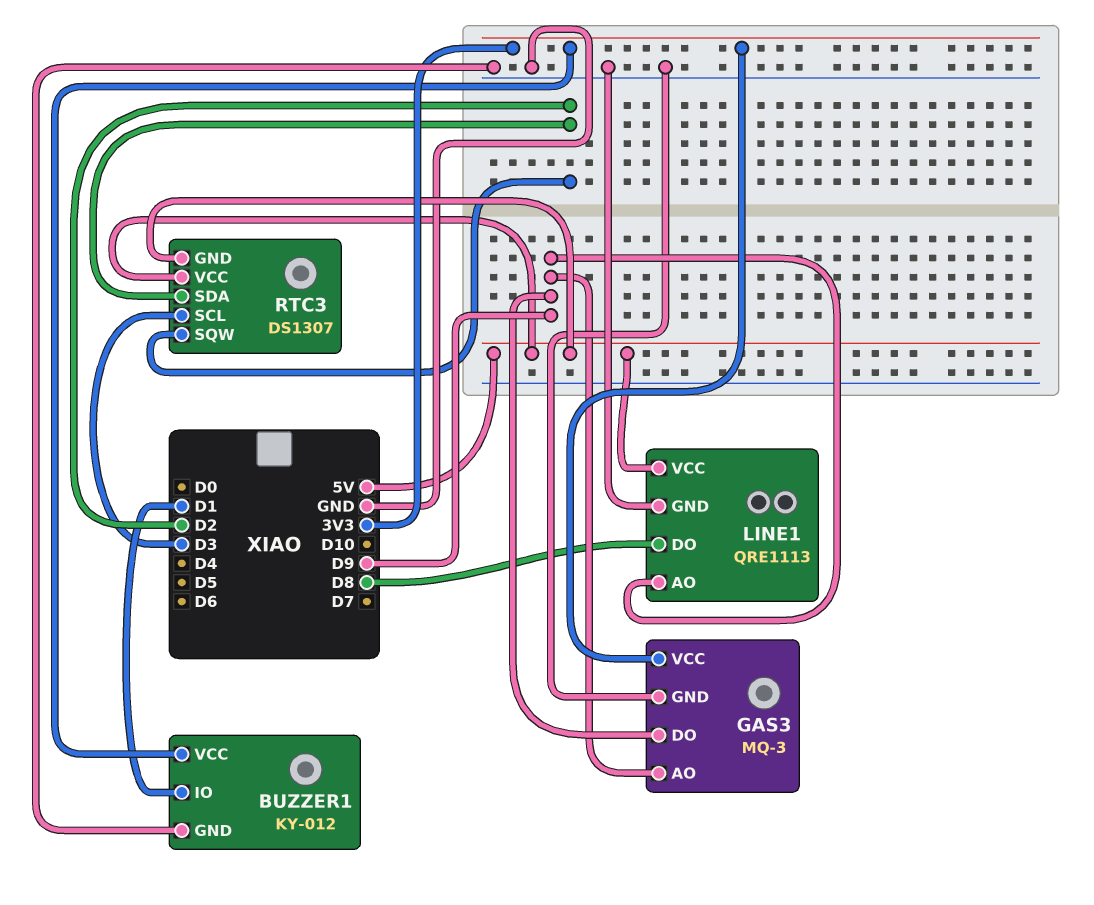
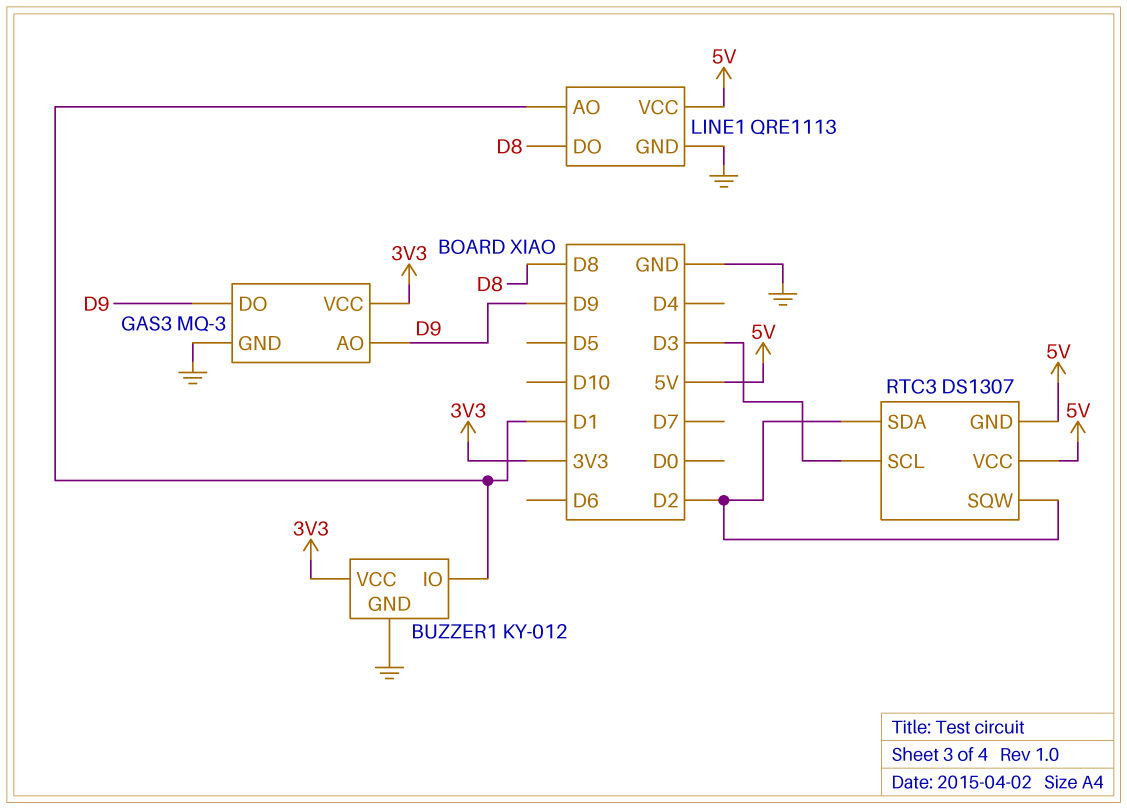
LINE1 pin AO: D9 -> D1

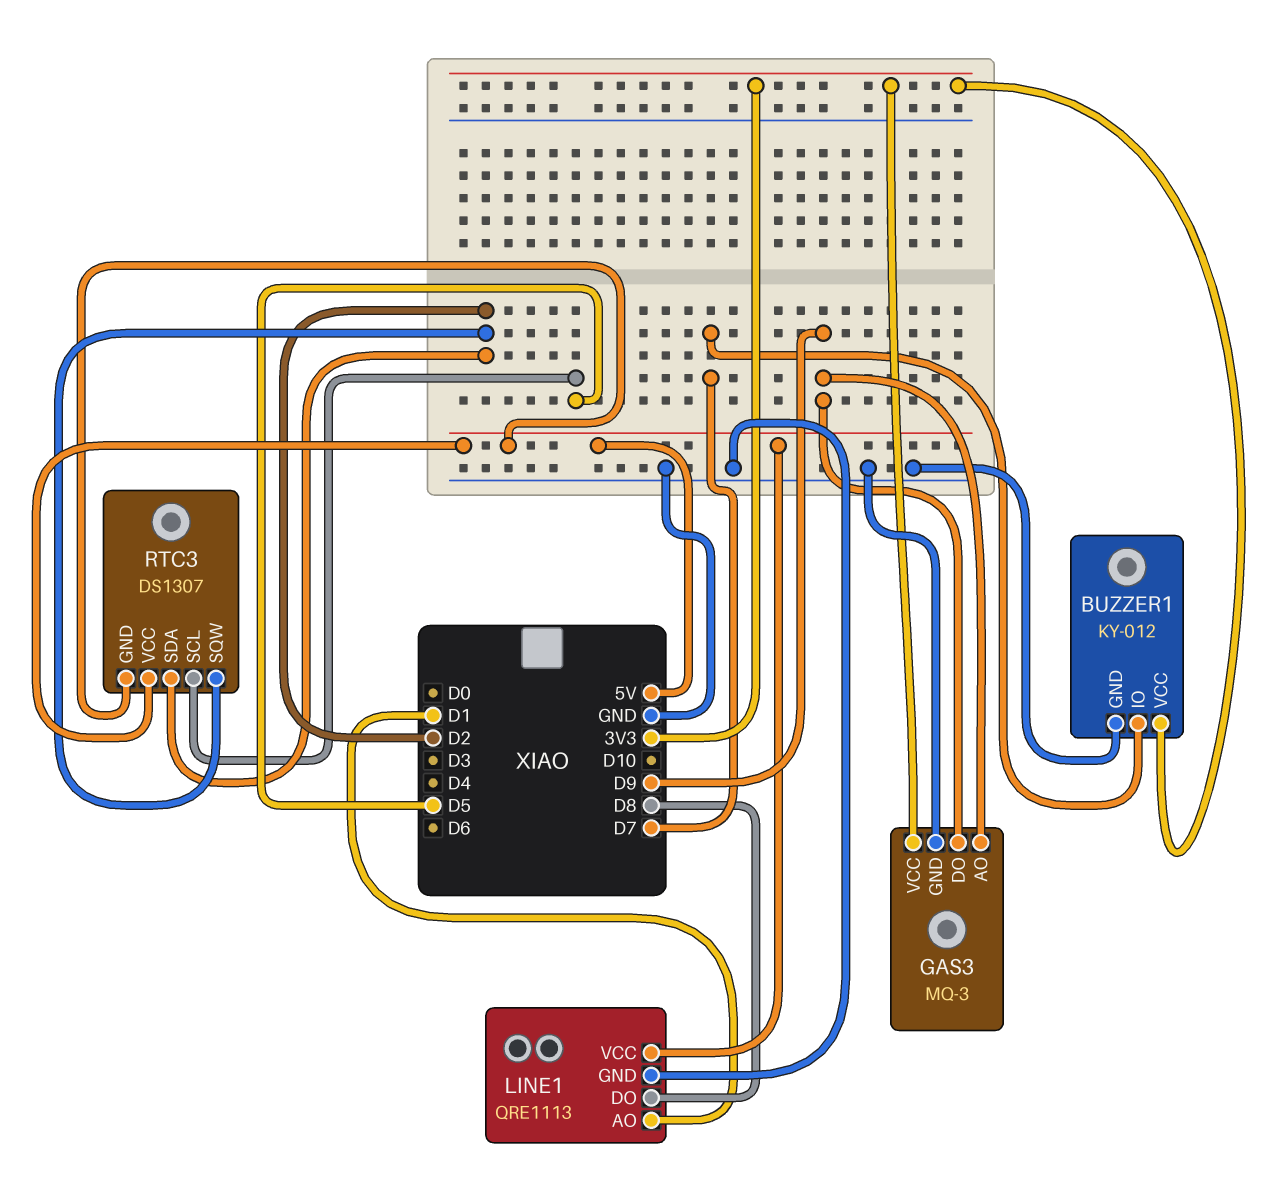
BUZZER1 pin IO: D1 -> D7
RTC3 pin SCL: D3 -> D5

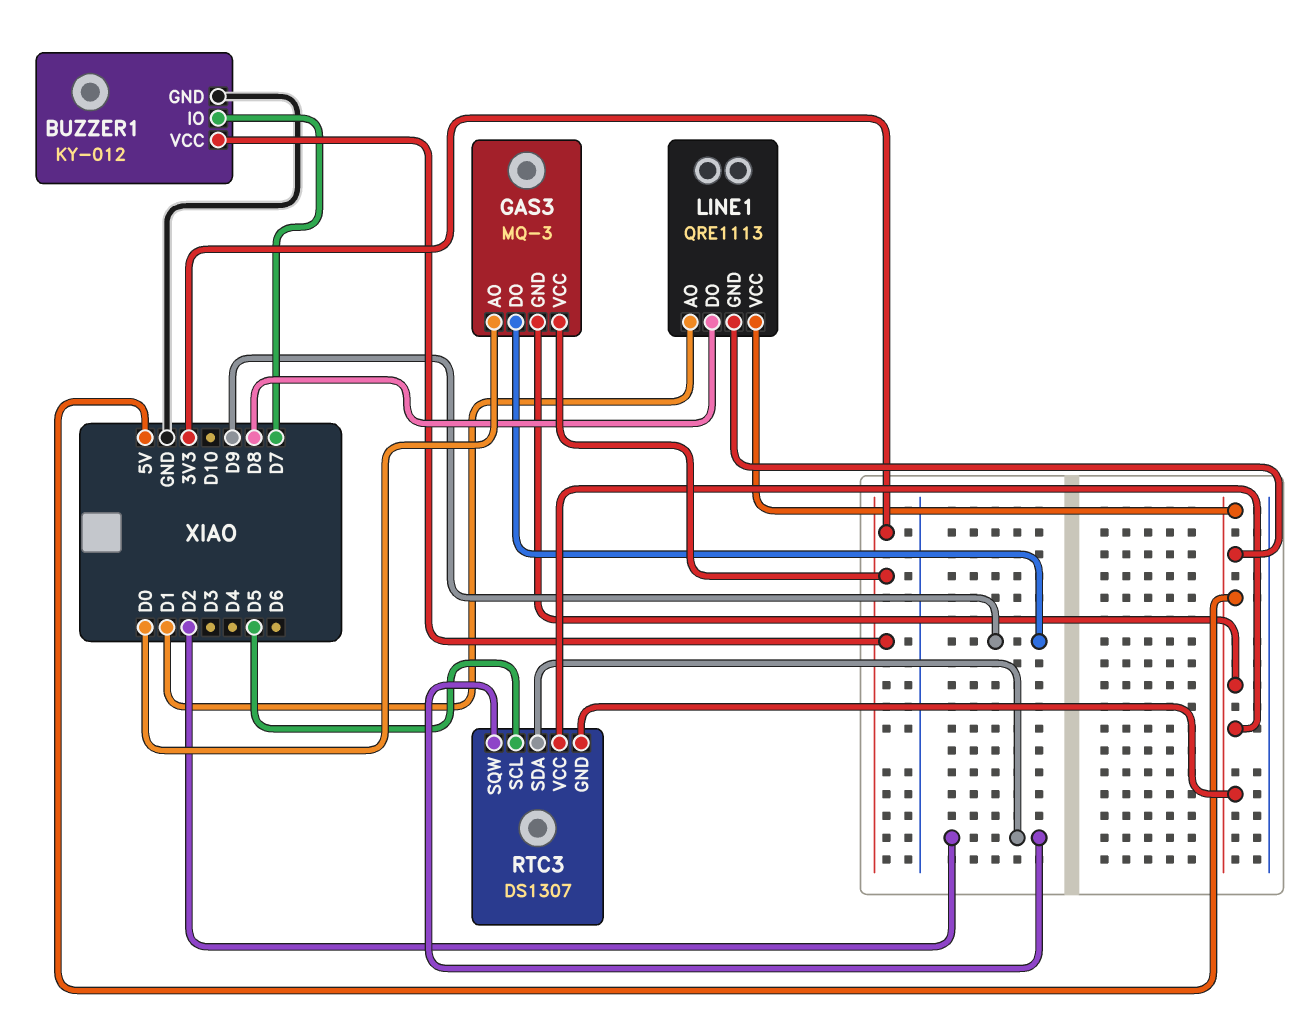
GAS3 pin AO: D9 -> D0
GAS3 pin GND: GND -> 5V
LINE1 pin GND: GND -> 5V

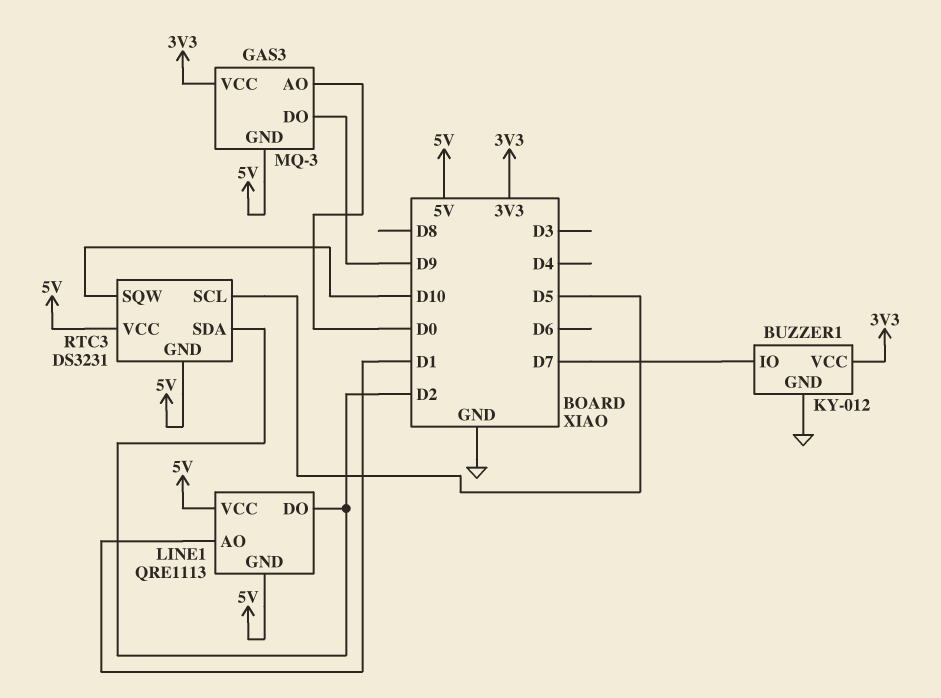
LINE1 pin DO: D8 -> D2
RTC3: DS1307 -> DS3231
RTC3 pin SQW: D2 -> D10

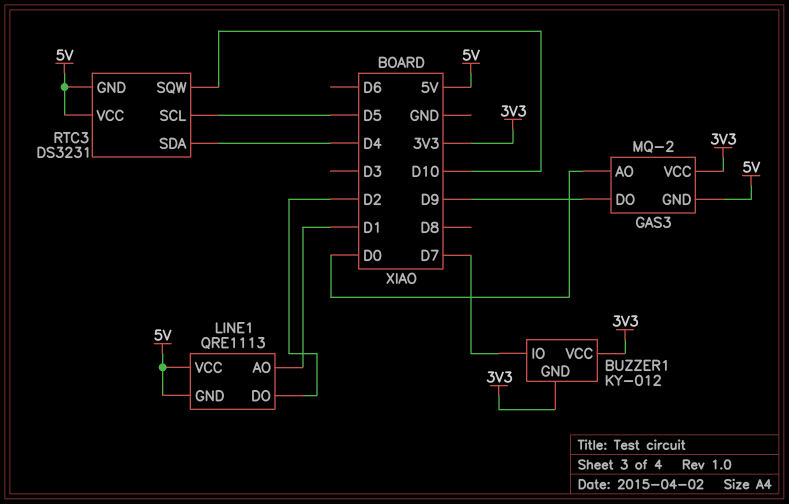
BUZZER1 pin GND: GND -> 3V3
GAS3: MQ-3 -> MQ-2
RTC3 pin SDA: D2 -> D4

